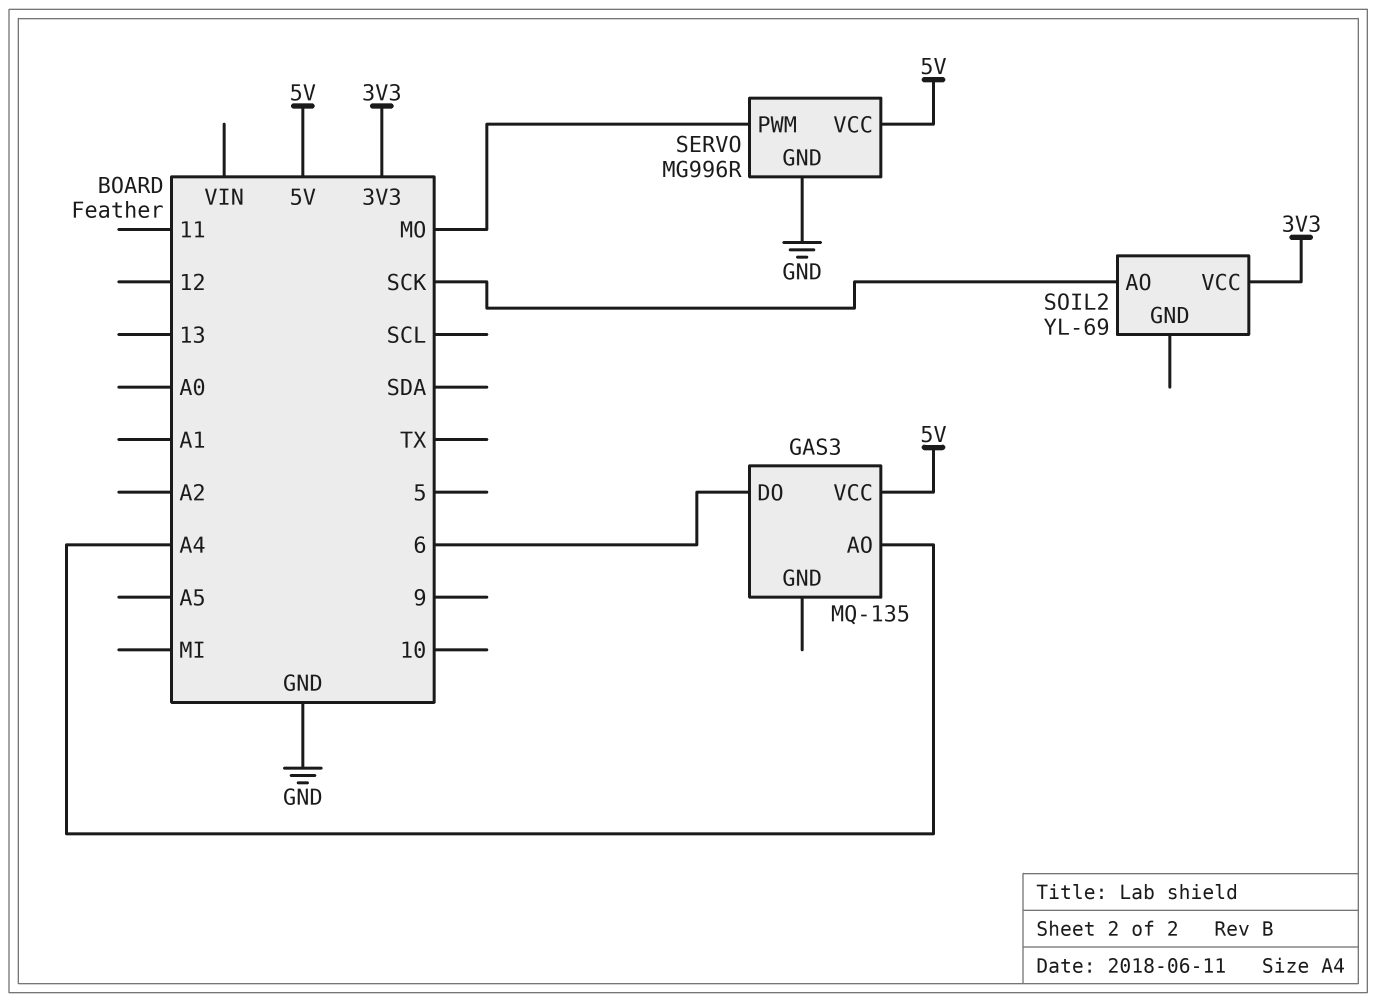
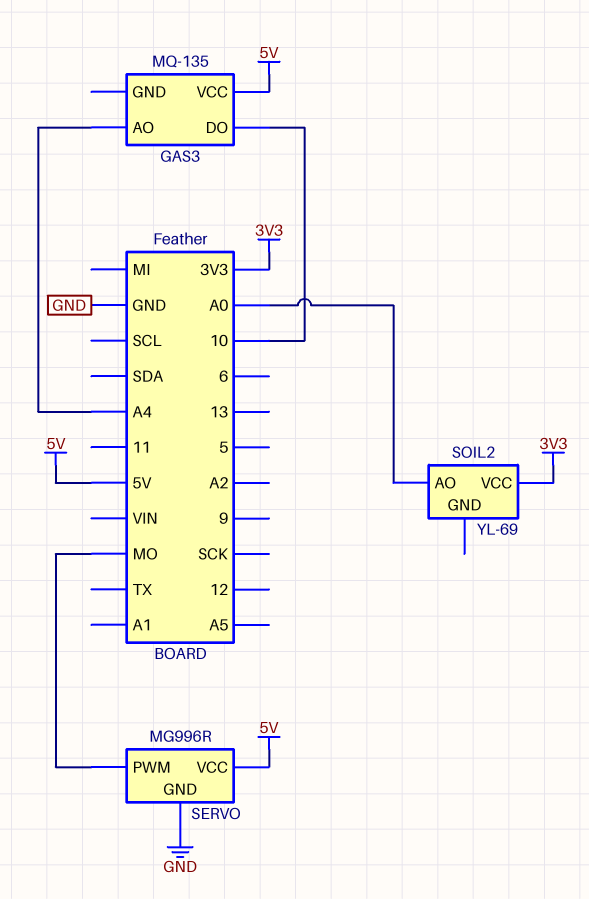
GAS3 pin DO: 6 -> 10
SOIL2 pin AO: SCK -> A0

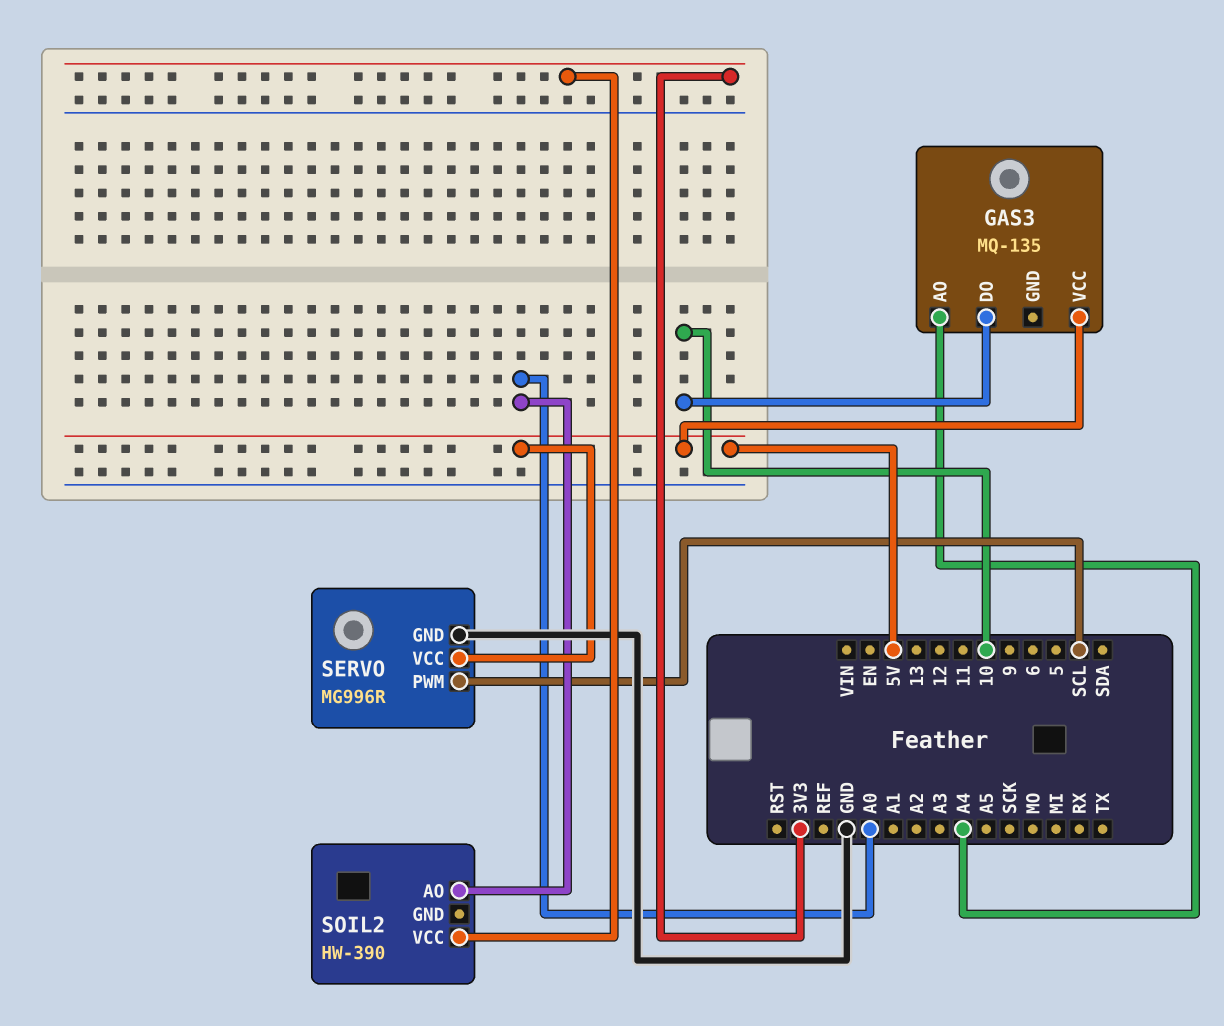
SERVO pin PWM: MO -> SCL
SOIL2: YL-69 -> HW-390

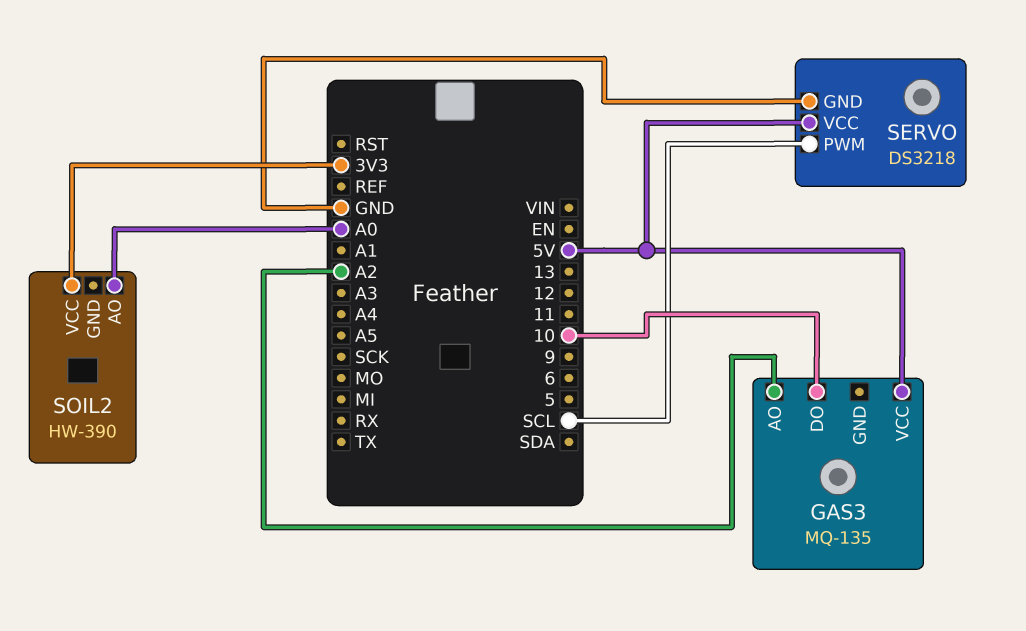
GAS3 pin AO: A4 -> A2
SERVO: MG996R -> DS3218

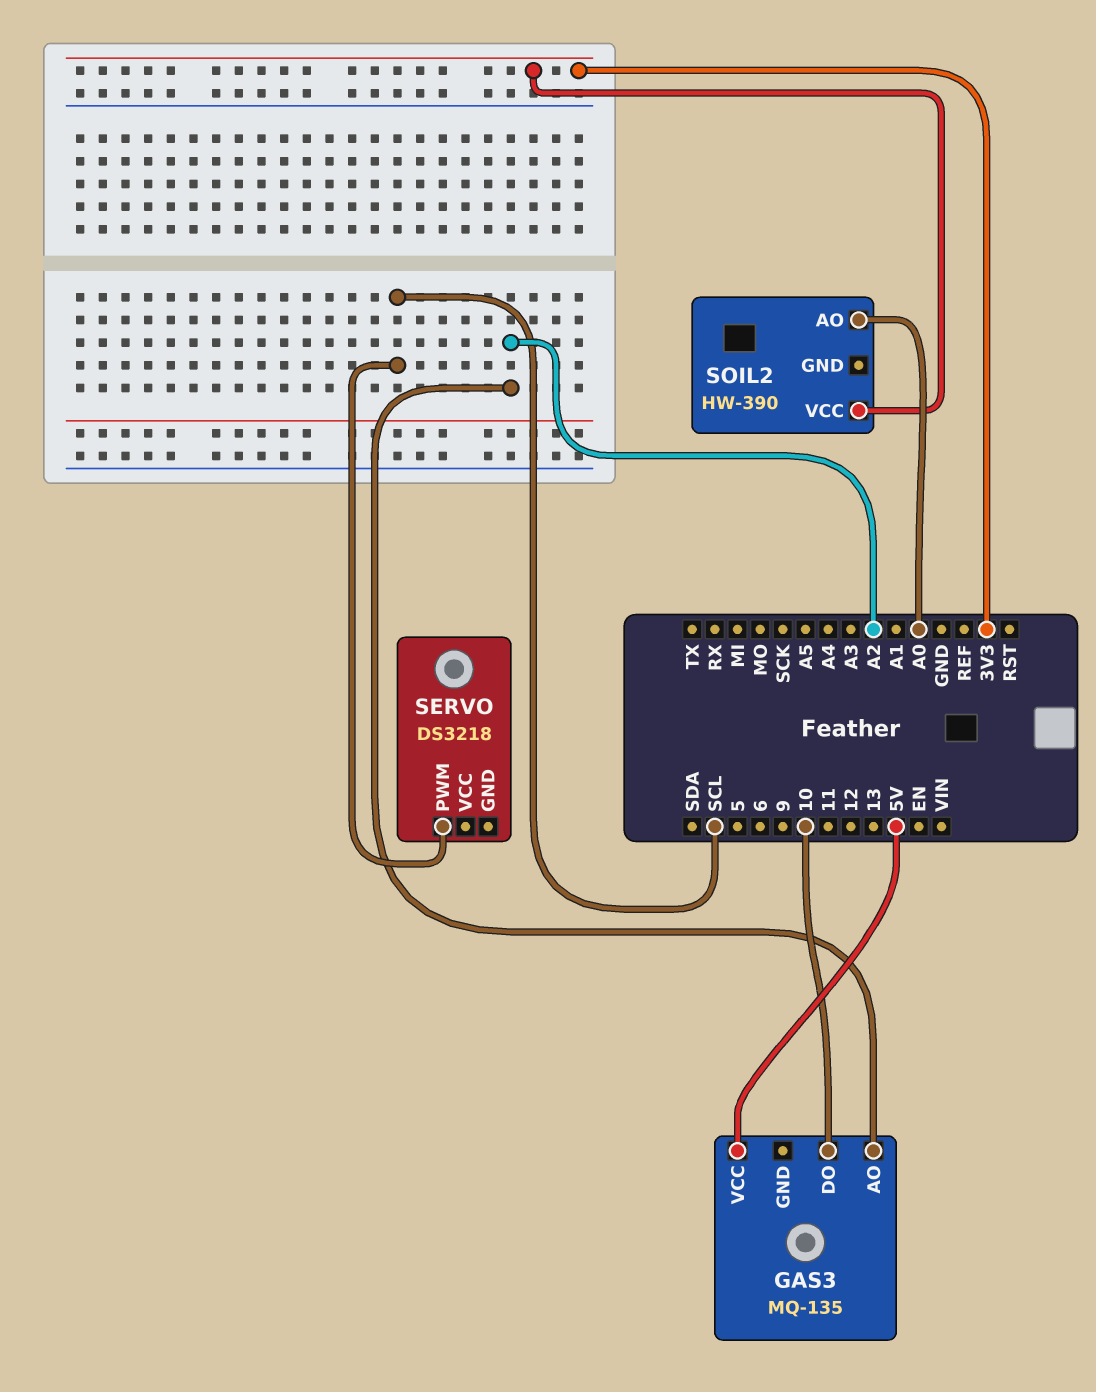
SERVO pin GND: GND -> none
SERVO pin VCC: 5V -> none

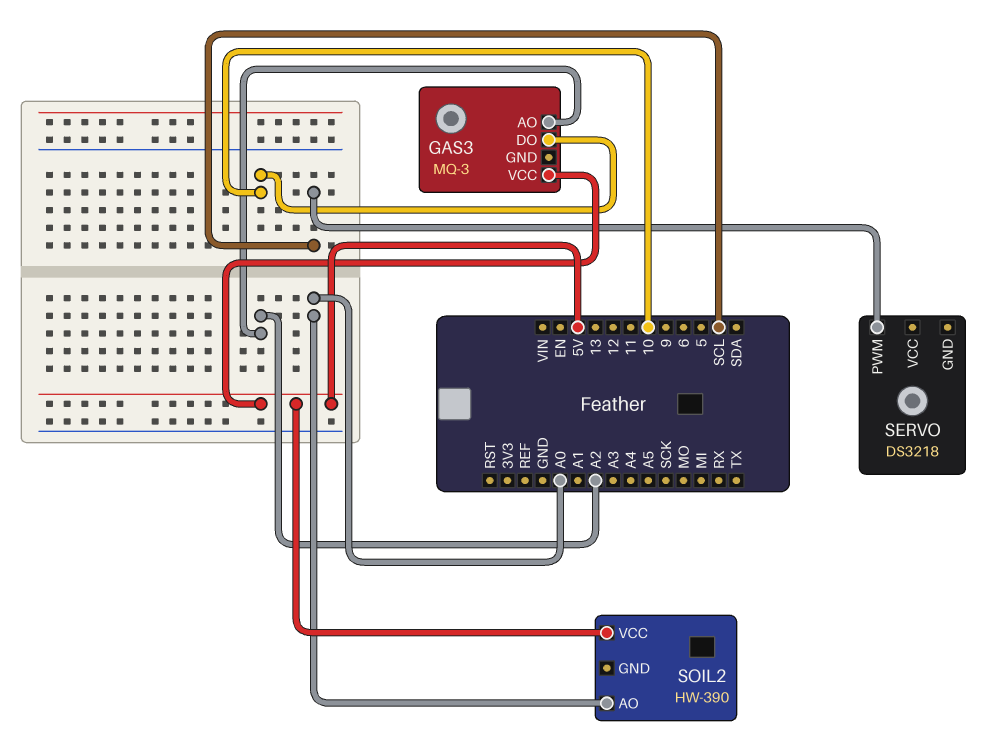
GAS3: MQ-135 -> MQ-3
SOIL2 pin VCC: 3V3 -> 5V

